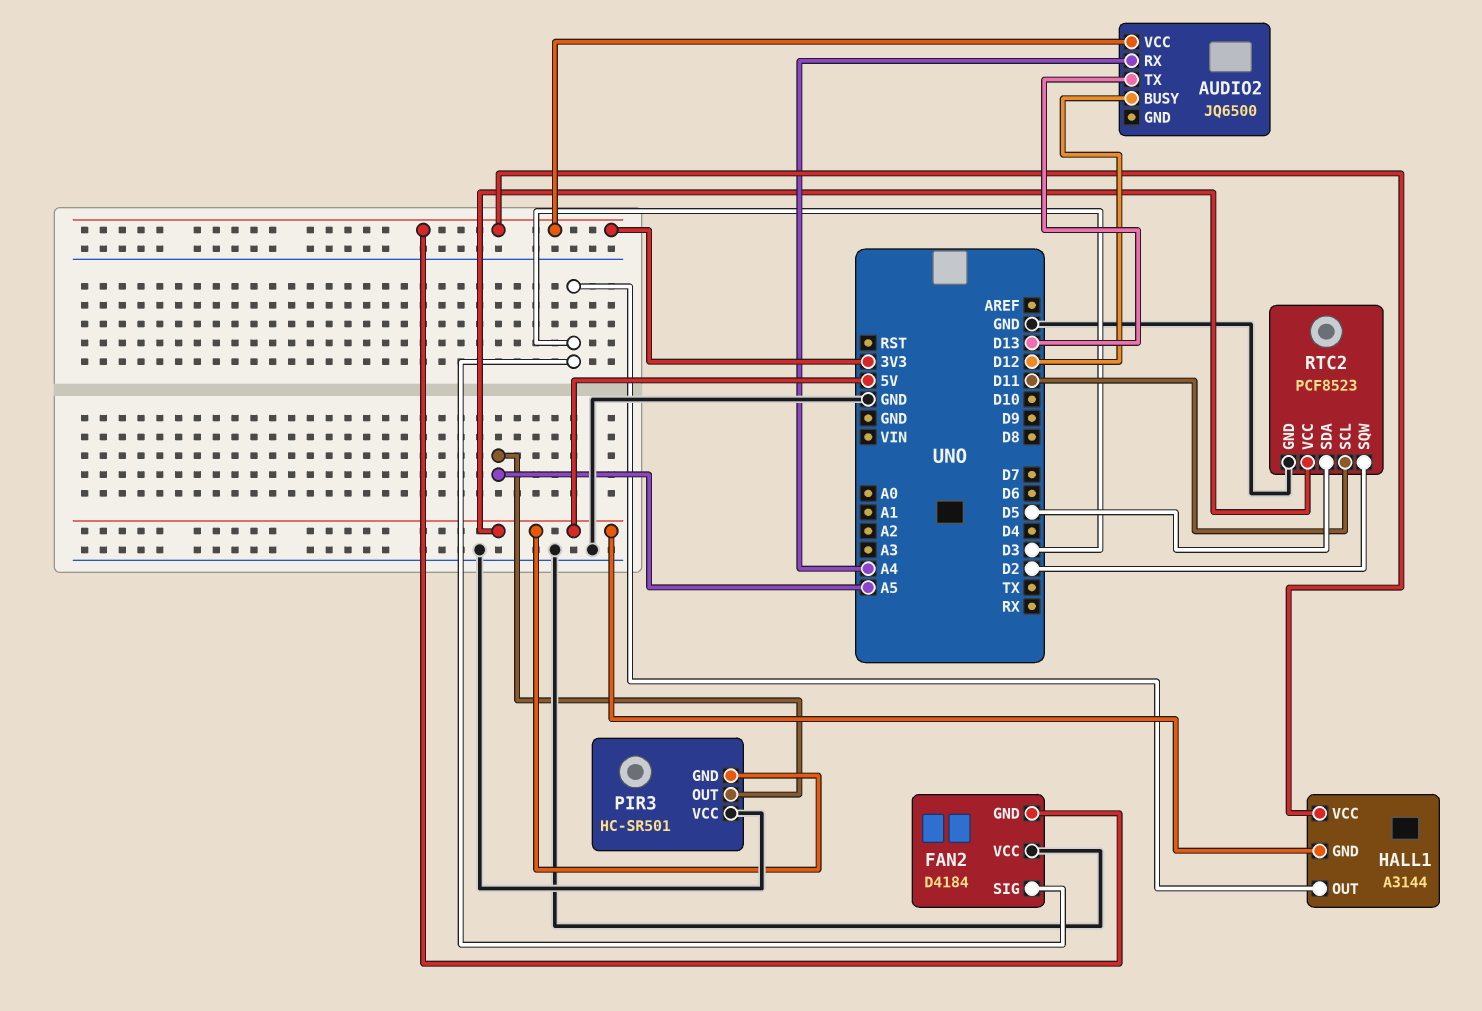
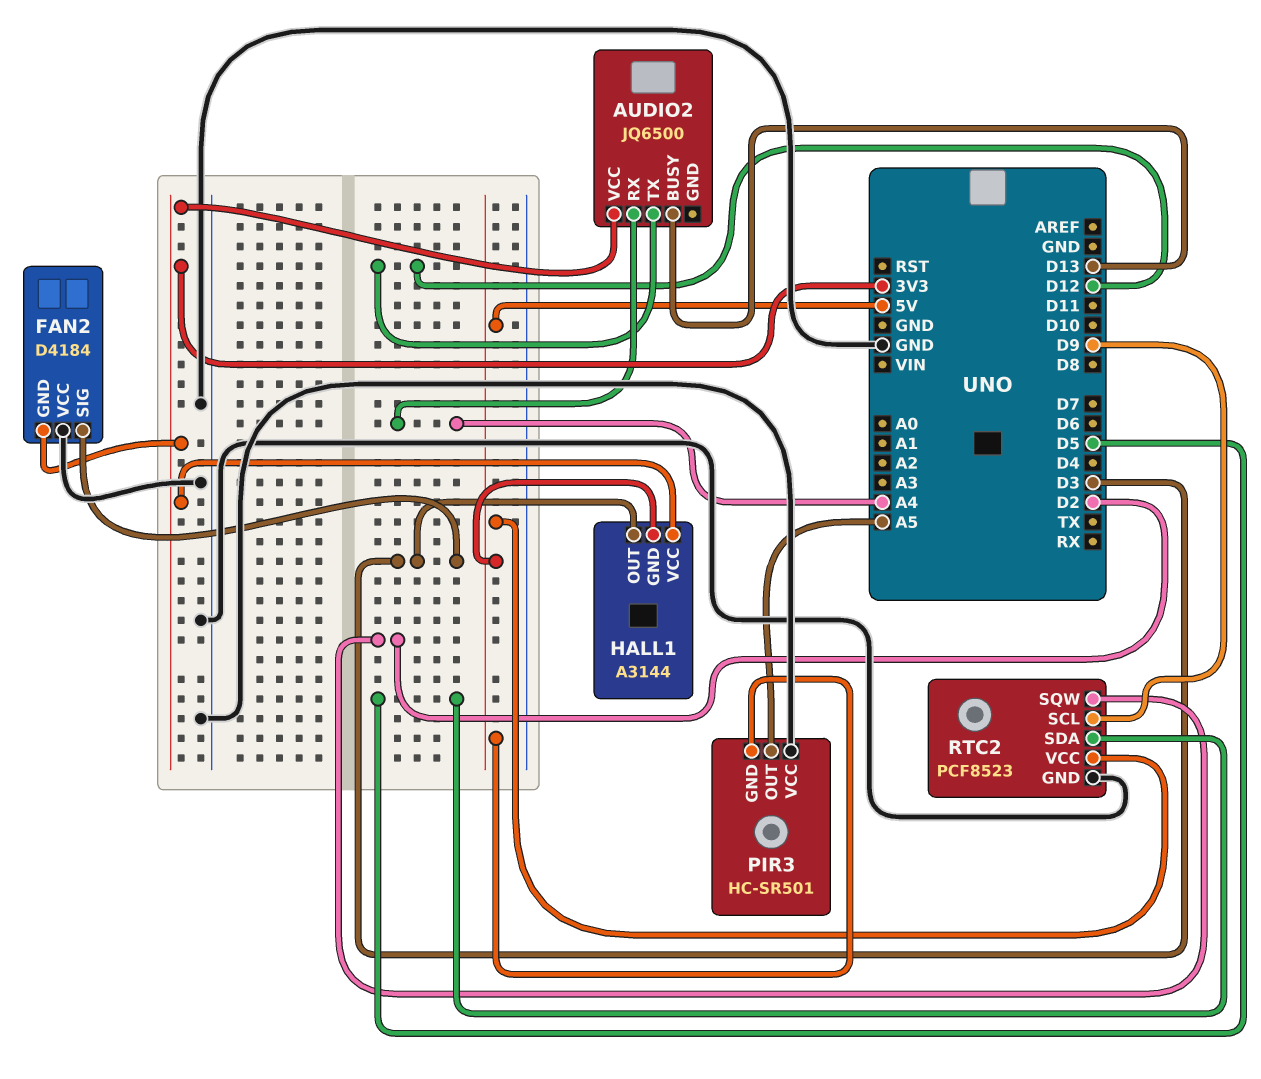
AUDIO2 pin BUSY: D12 -> D13
AUDIO2 pin TX: D13 -> D12
RTC2 pin SCL: D11 -> D9

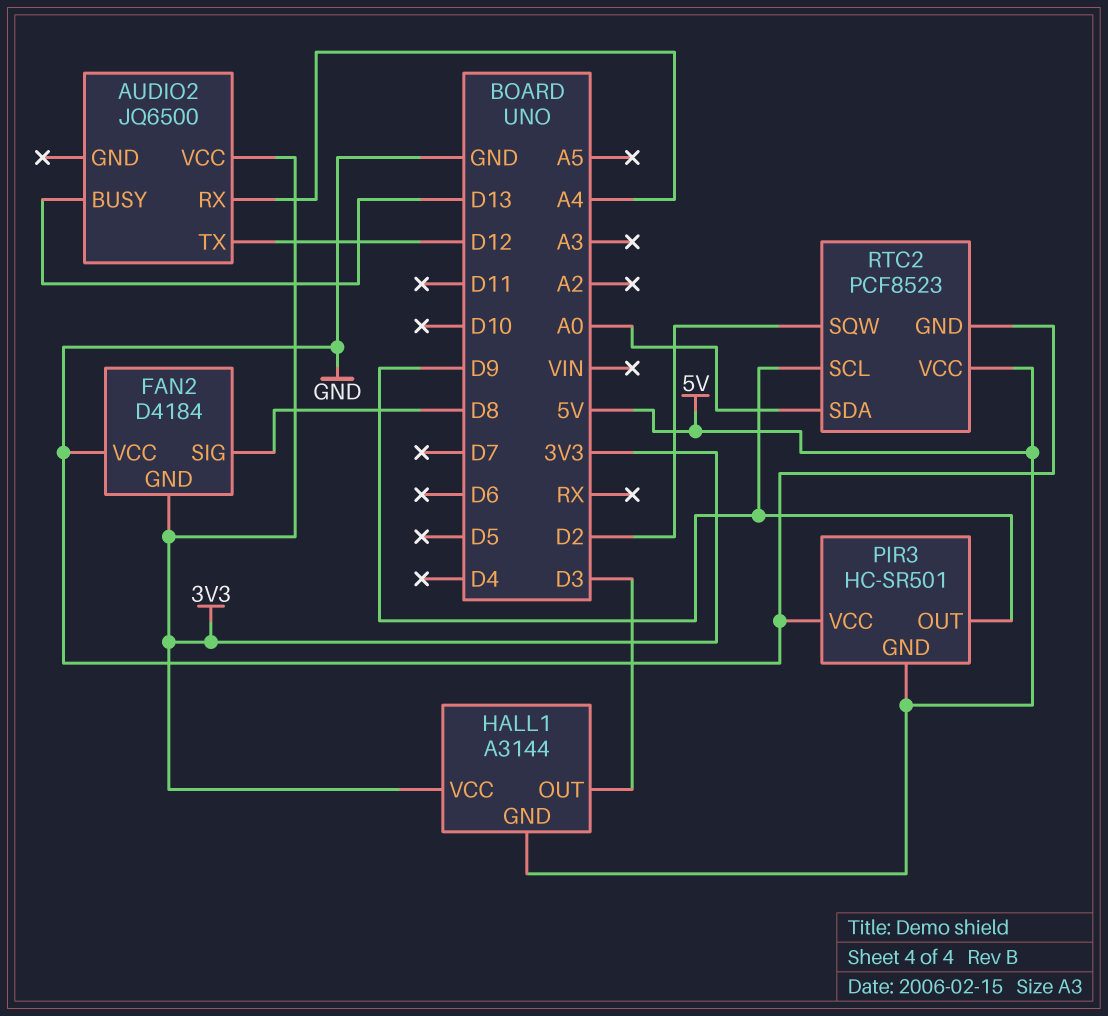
FAN2 pin SIG: D3 -> D8
PIR3 pin OUT: A5 -> D9
RTC2 pin SDA: D5 -> A0

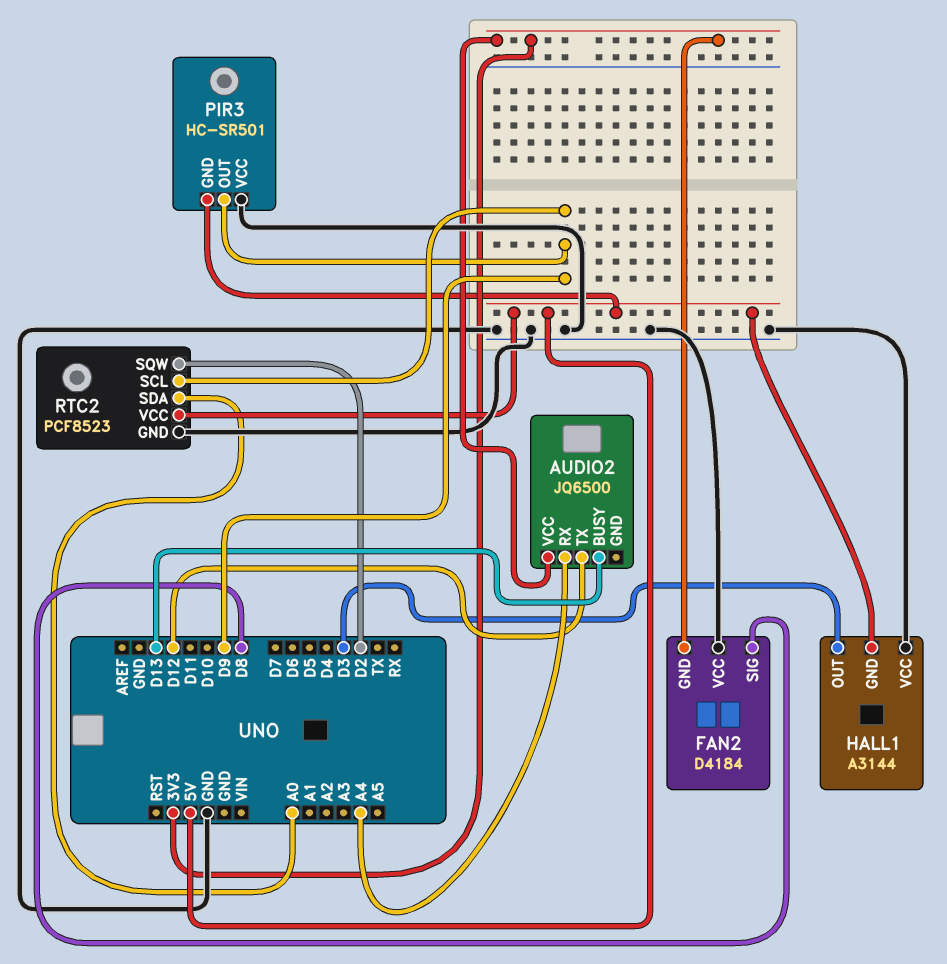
HALL1 pin VCC: 3V3 -> GND

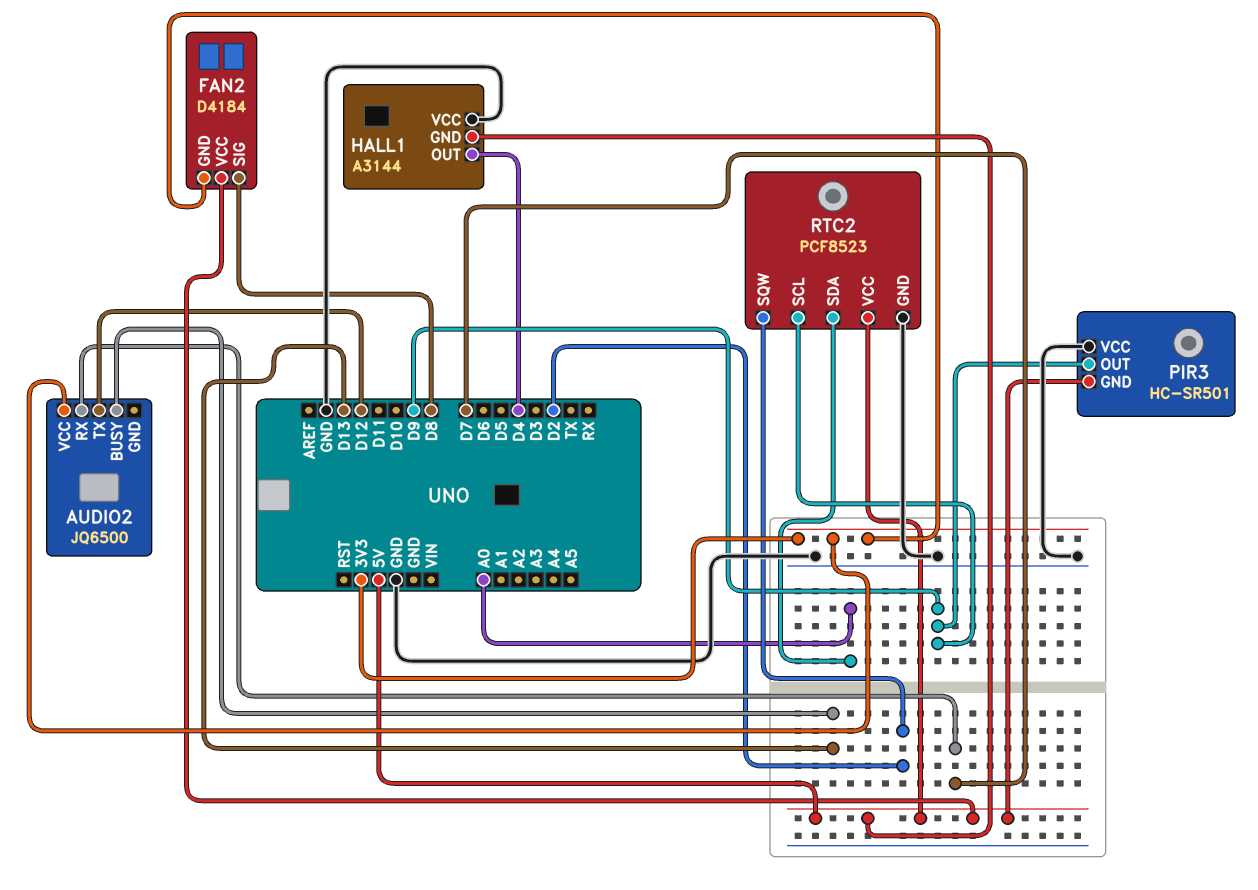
AUDIO2 pin RX: A4 -> D7
FAN2 pin VCC: GND -> 5V
HALL1 pin OUT: D3 -> D4

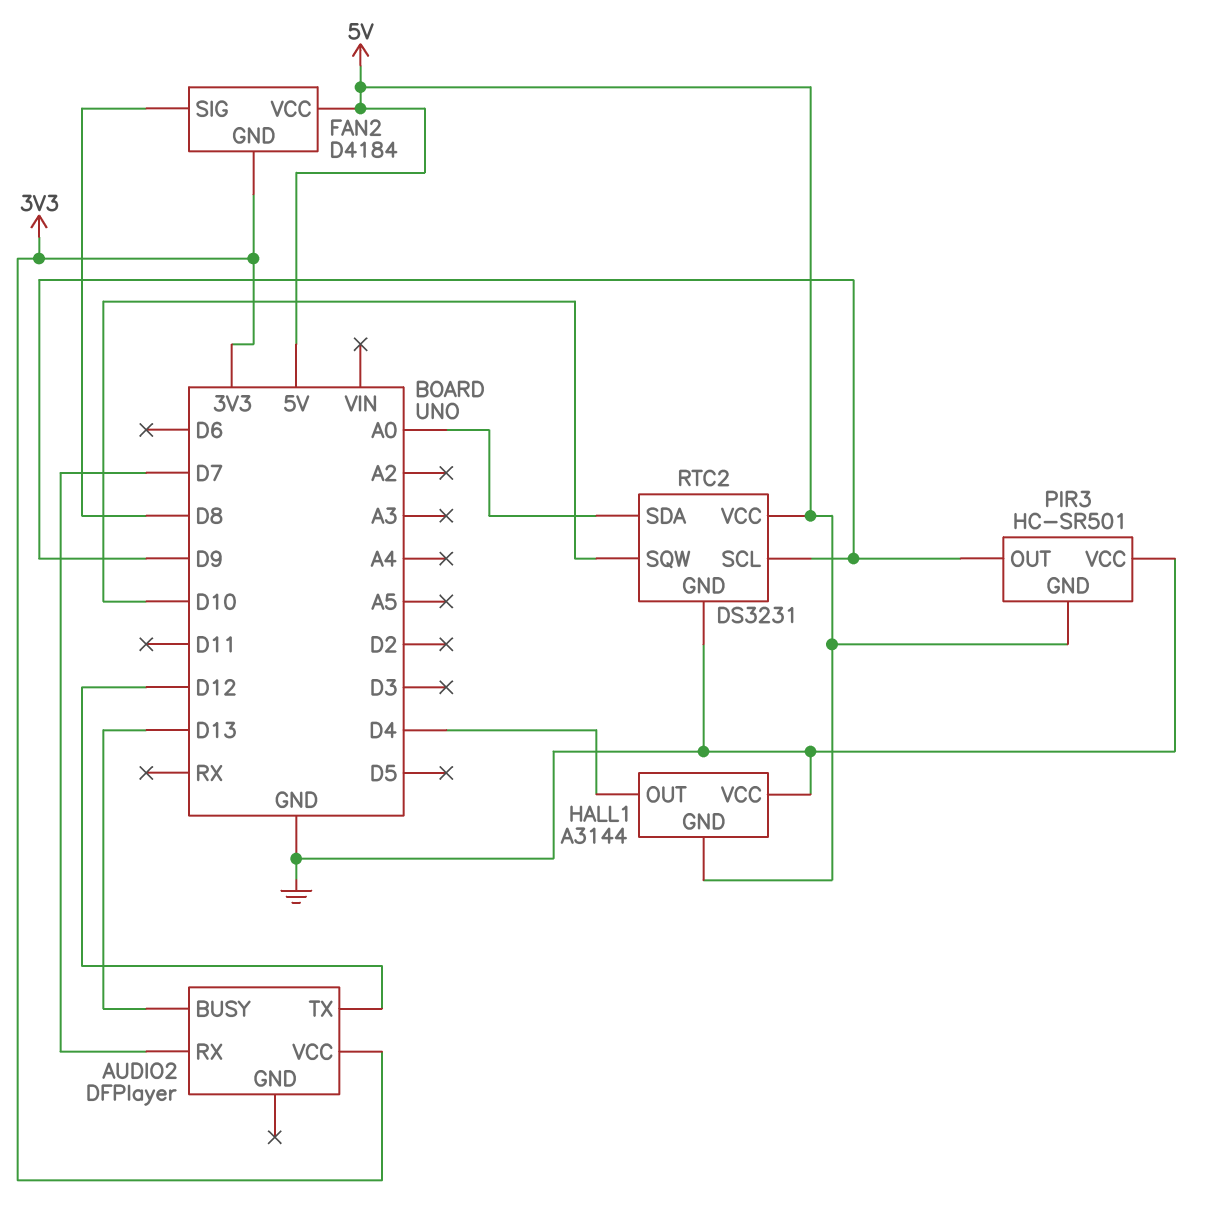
AUDIO2: JQ6500 -> DFPlayer
RTC2: PCF8523 -> DS3231
RTC2 pin SQW: D2 -> D10

